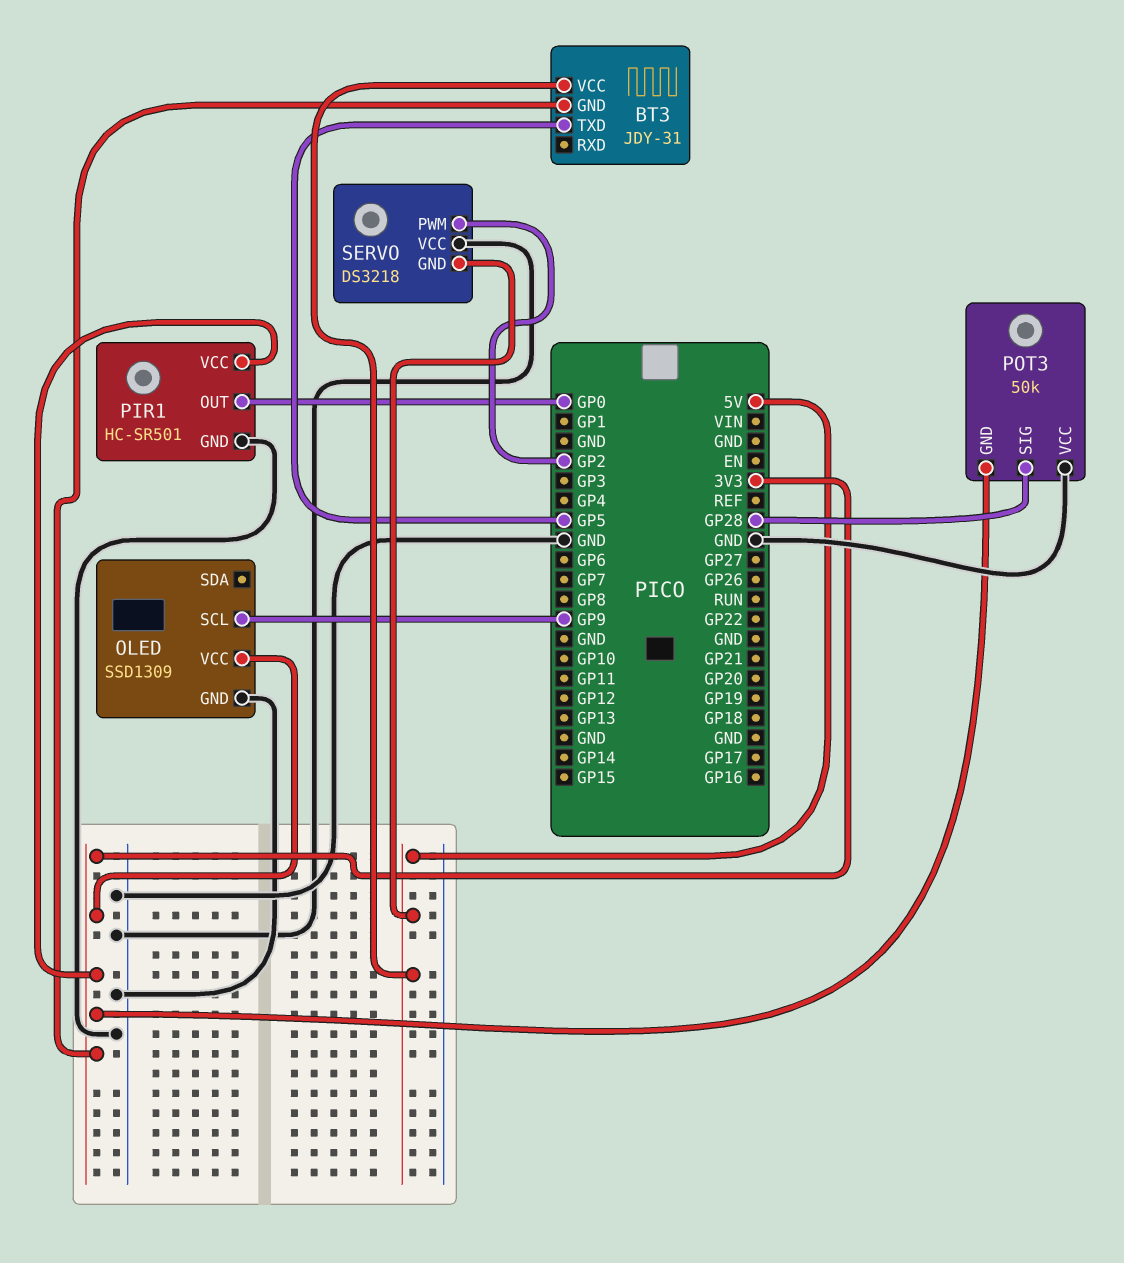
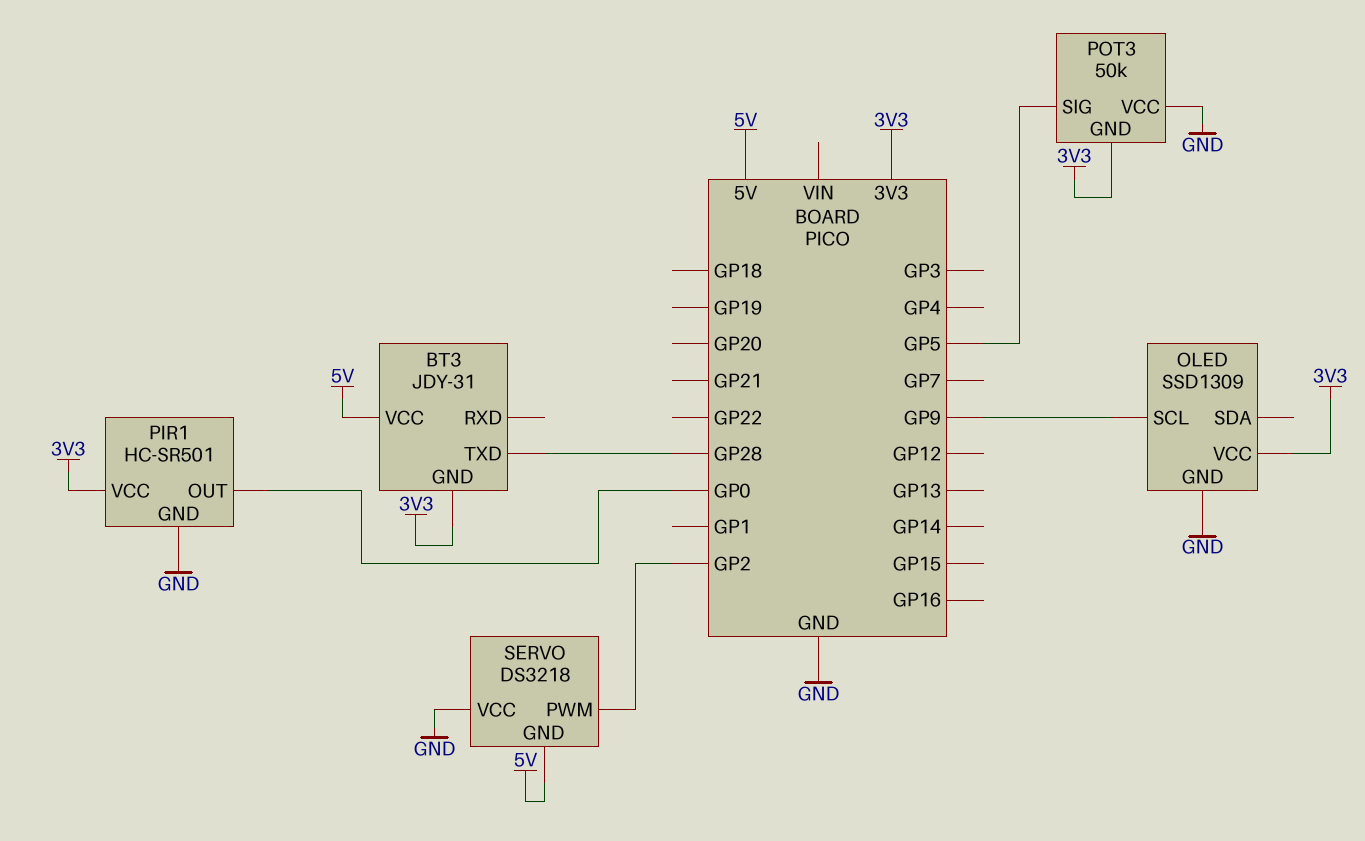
BT3 pin TXD: GP5 -> GP28
POT3 pin SIG: GP28 -> GP5

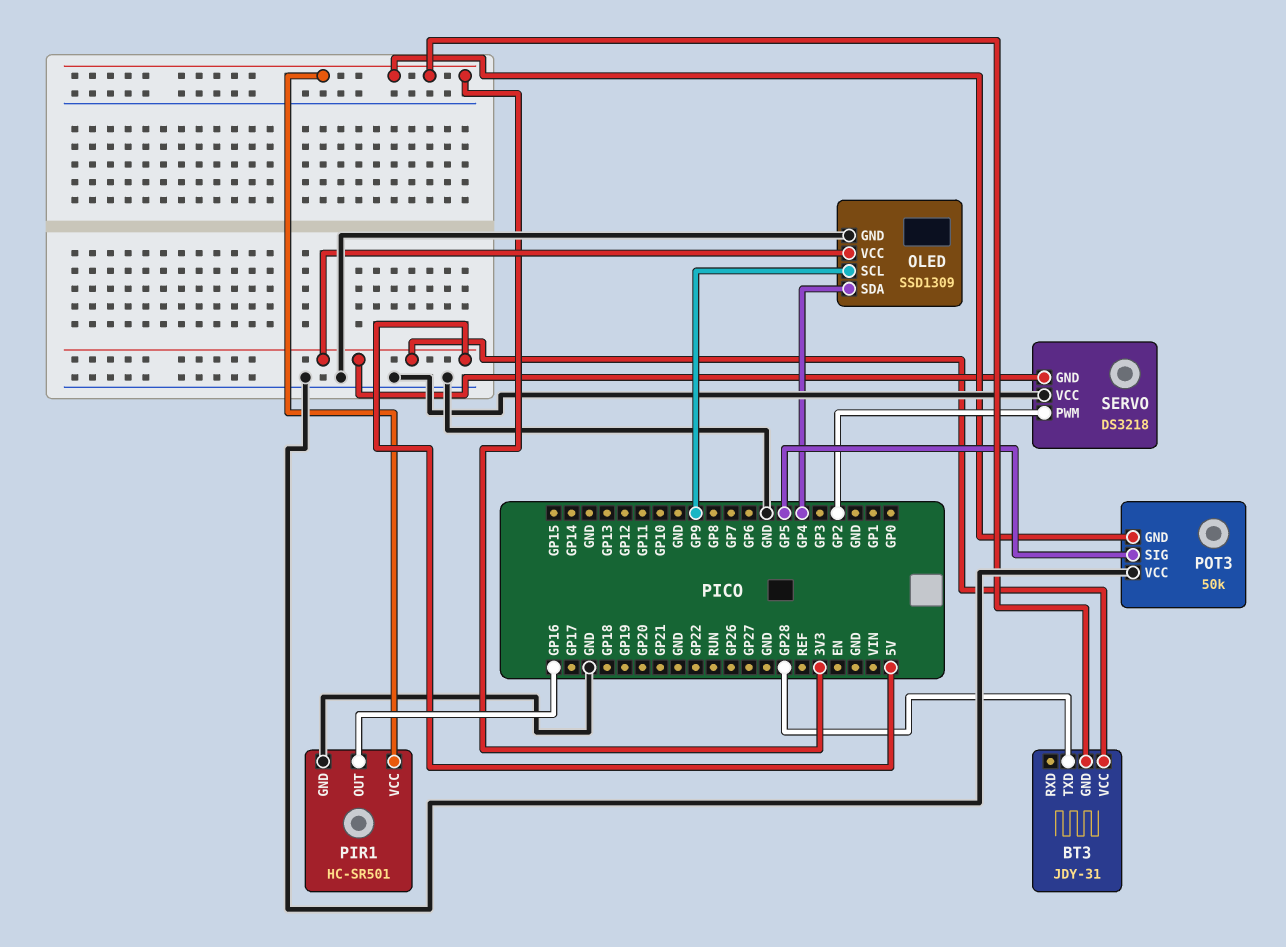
OLED pin SDA: none -> GP4
OLED pin VCC: 3V3 -> 5V
PIR1 pin OUT: GP0 -> GP16

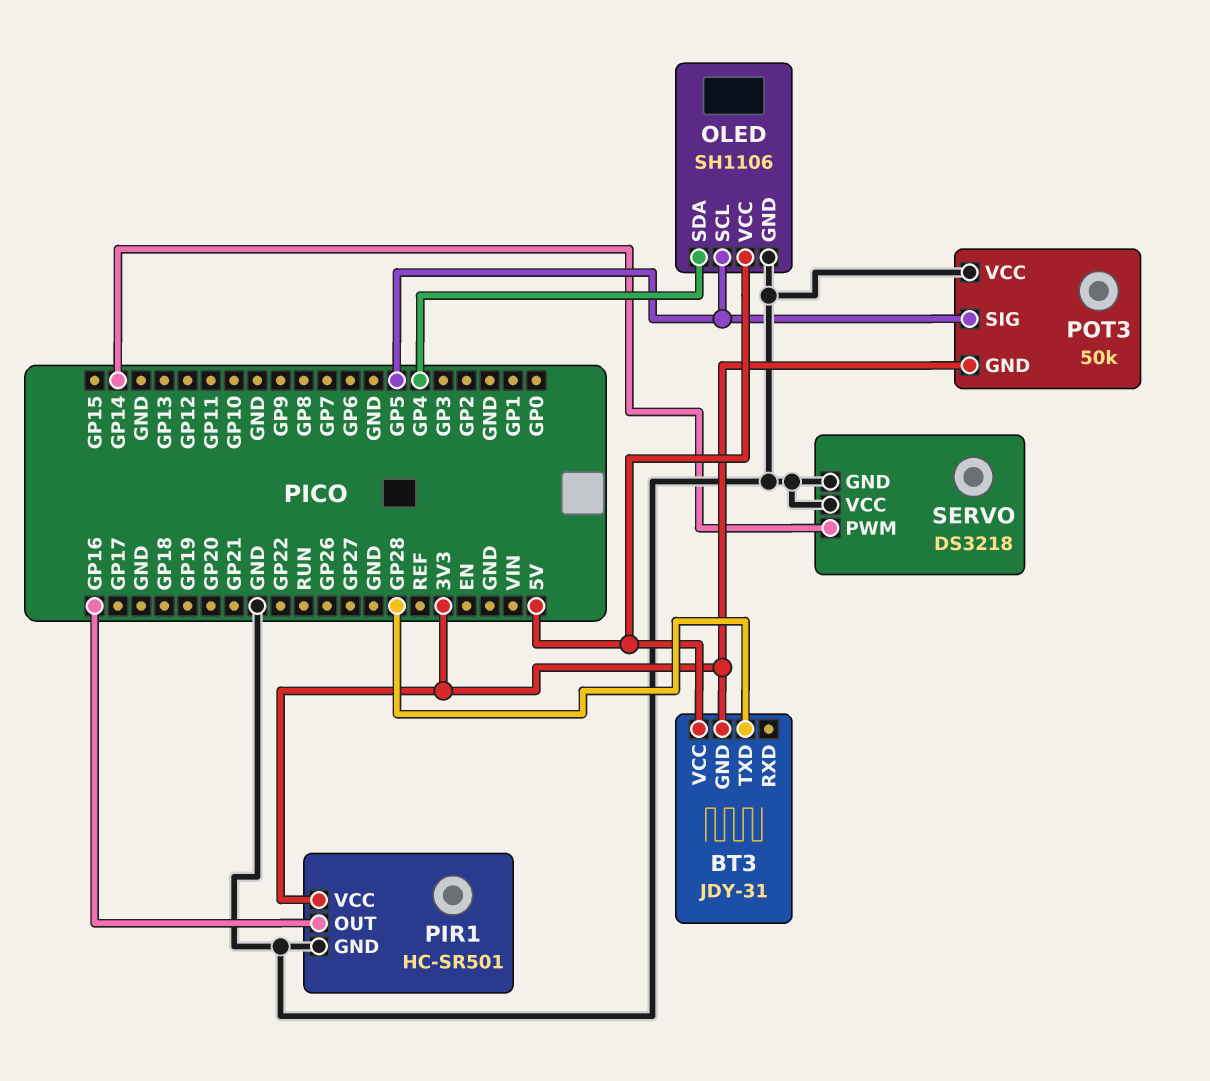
OLED: SSD1309 -> SH1106
OLED pin SCL: GP9 -> GP5
SERVO pin GND: 5V -> GND
SERVO pin PWM: GP2 -> GP14

